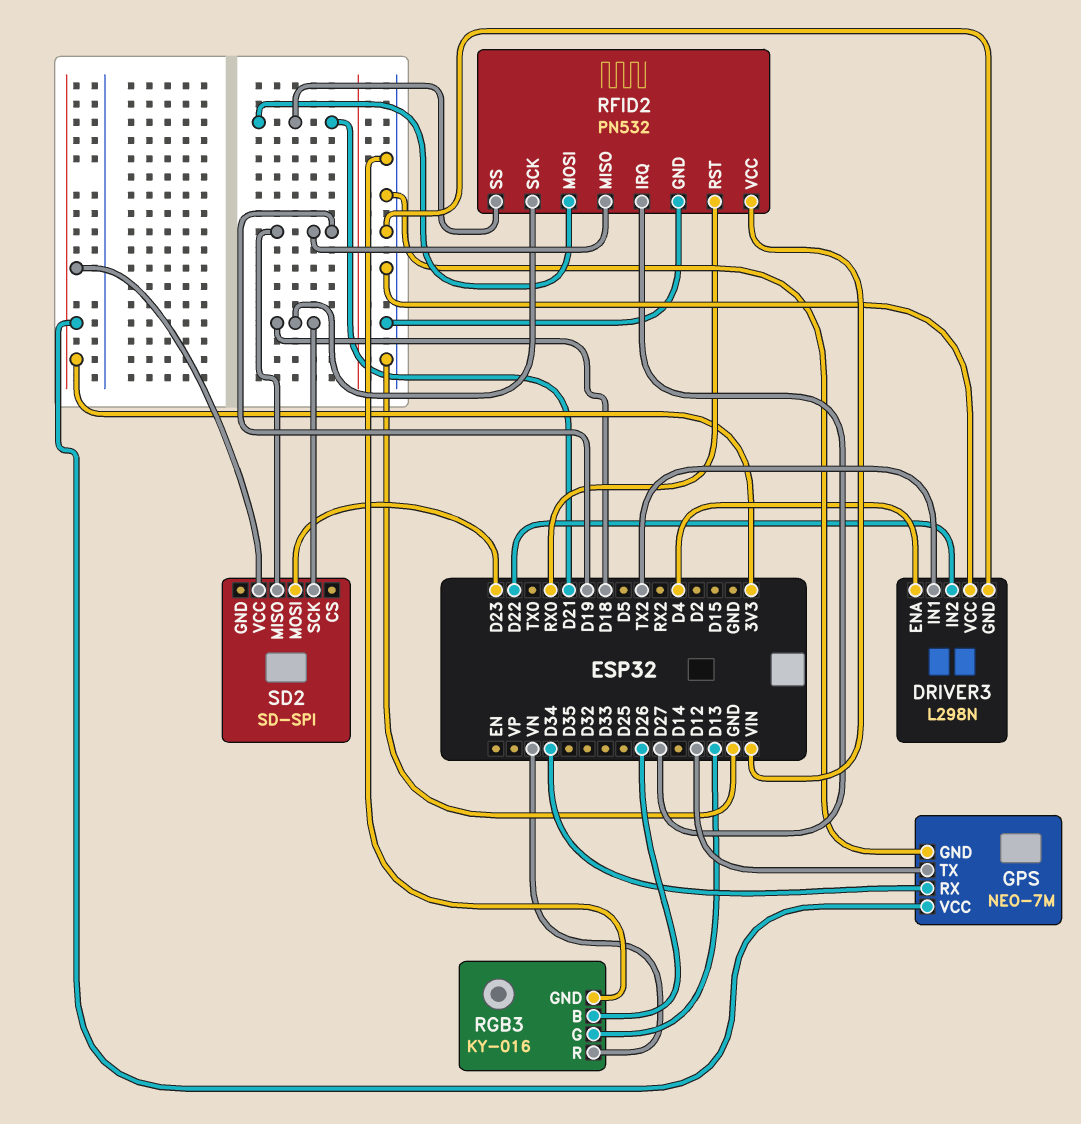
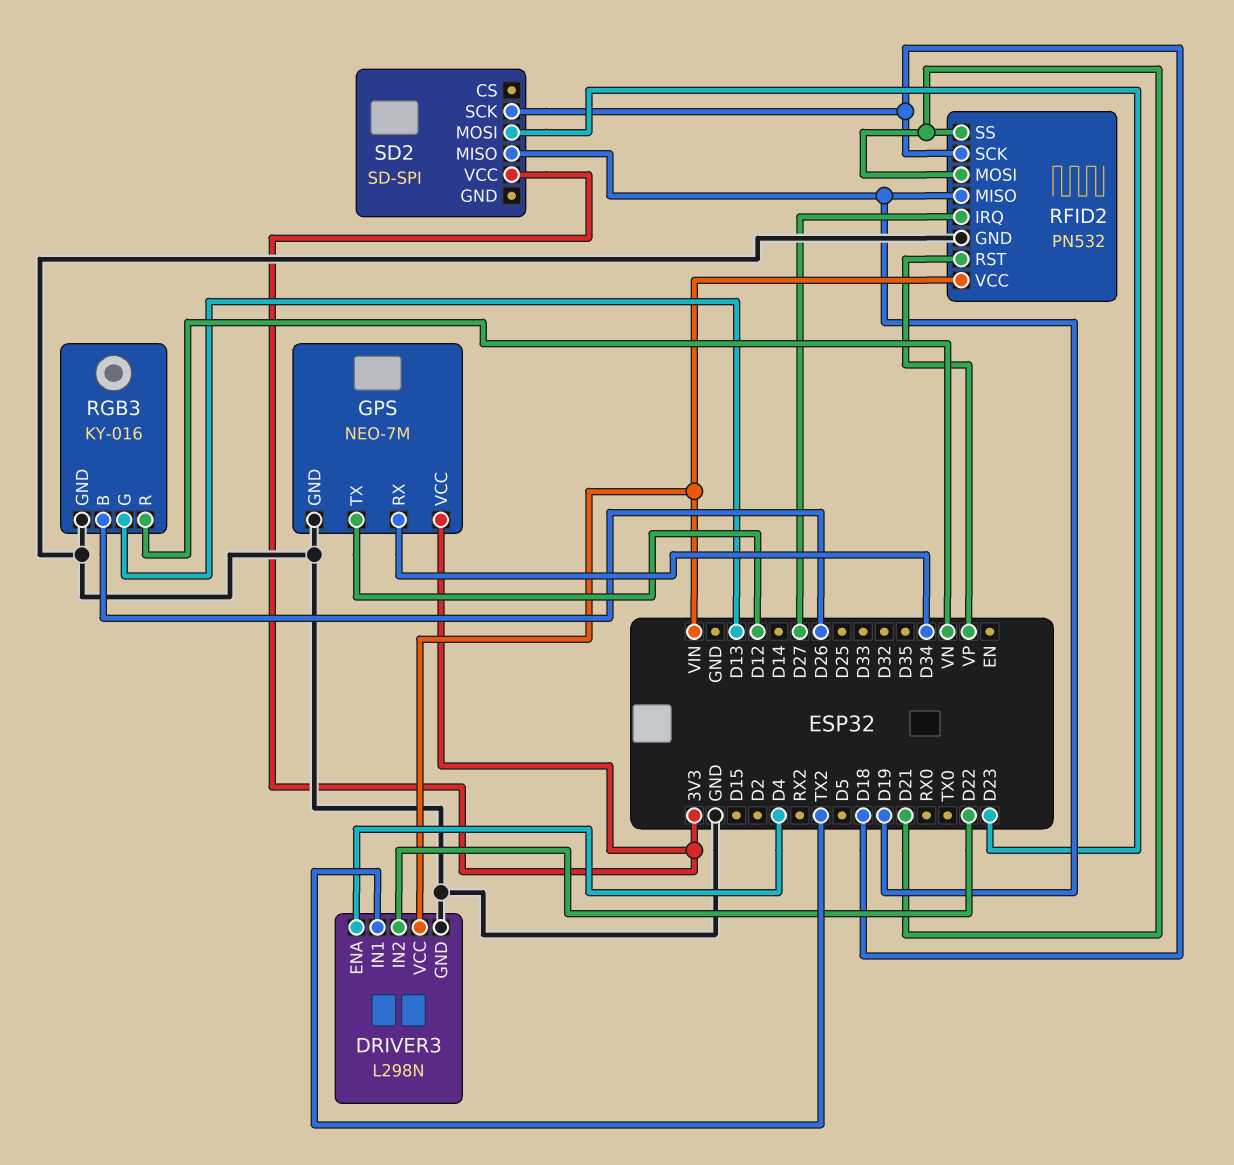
DRIVER3 pin VCC: GND -> VIN
RFID2 pin RST: RX0 -> VP

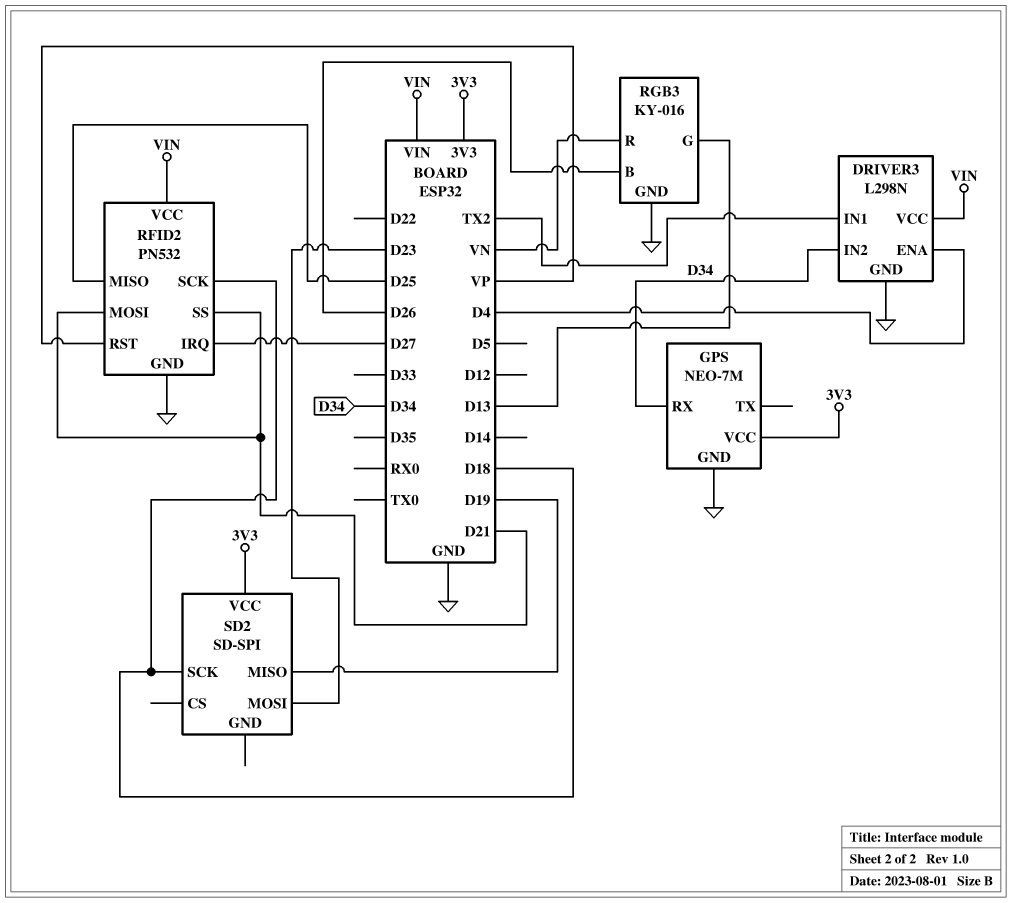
DRIVER3 pin IN2: D22 -> D34
GPS pin TX: D12 -> none
RFID2 pin MISO: D19 -> D25

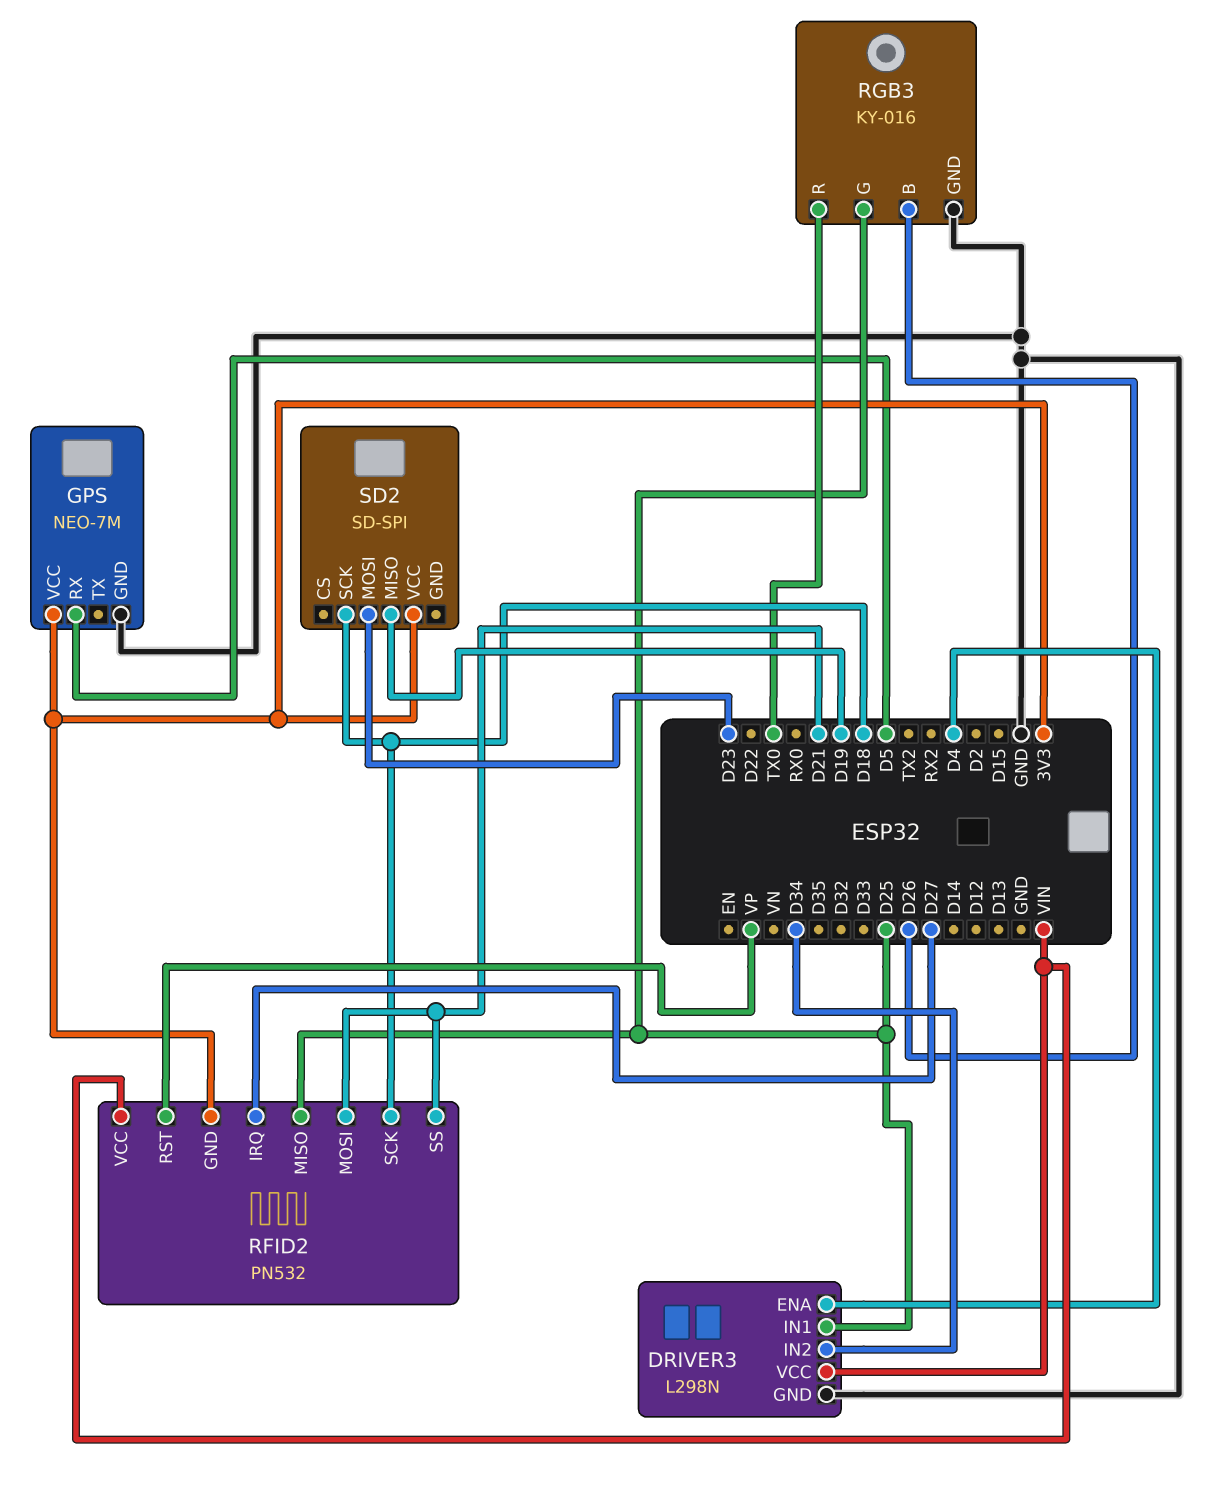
DRIVER3 pin IN1: TX2 -> D25
GPS pin RX: D34 -> D5
RFID2 pin GND: GND -> 3V3
RGB3 pin G: D13 -> D25
RGB3 pin R: VN -> TX0

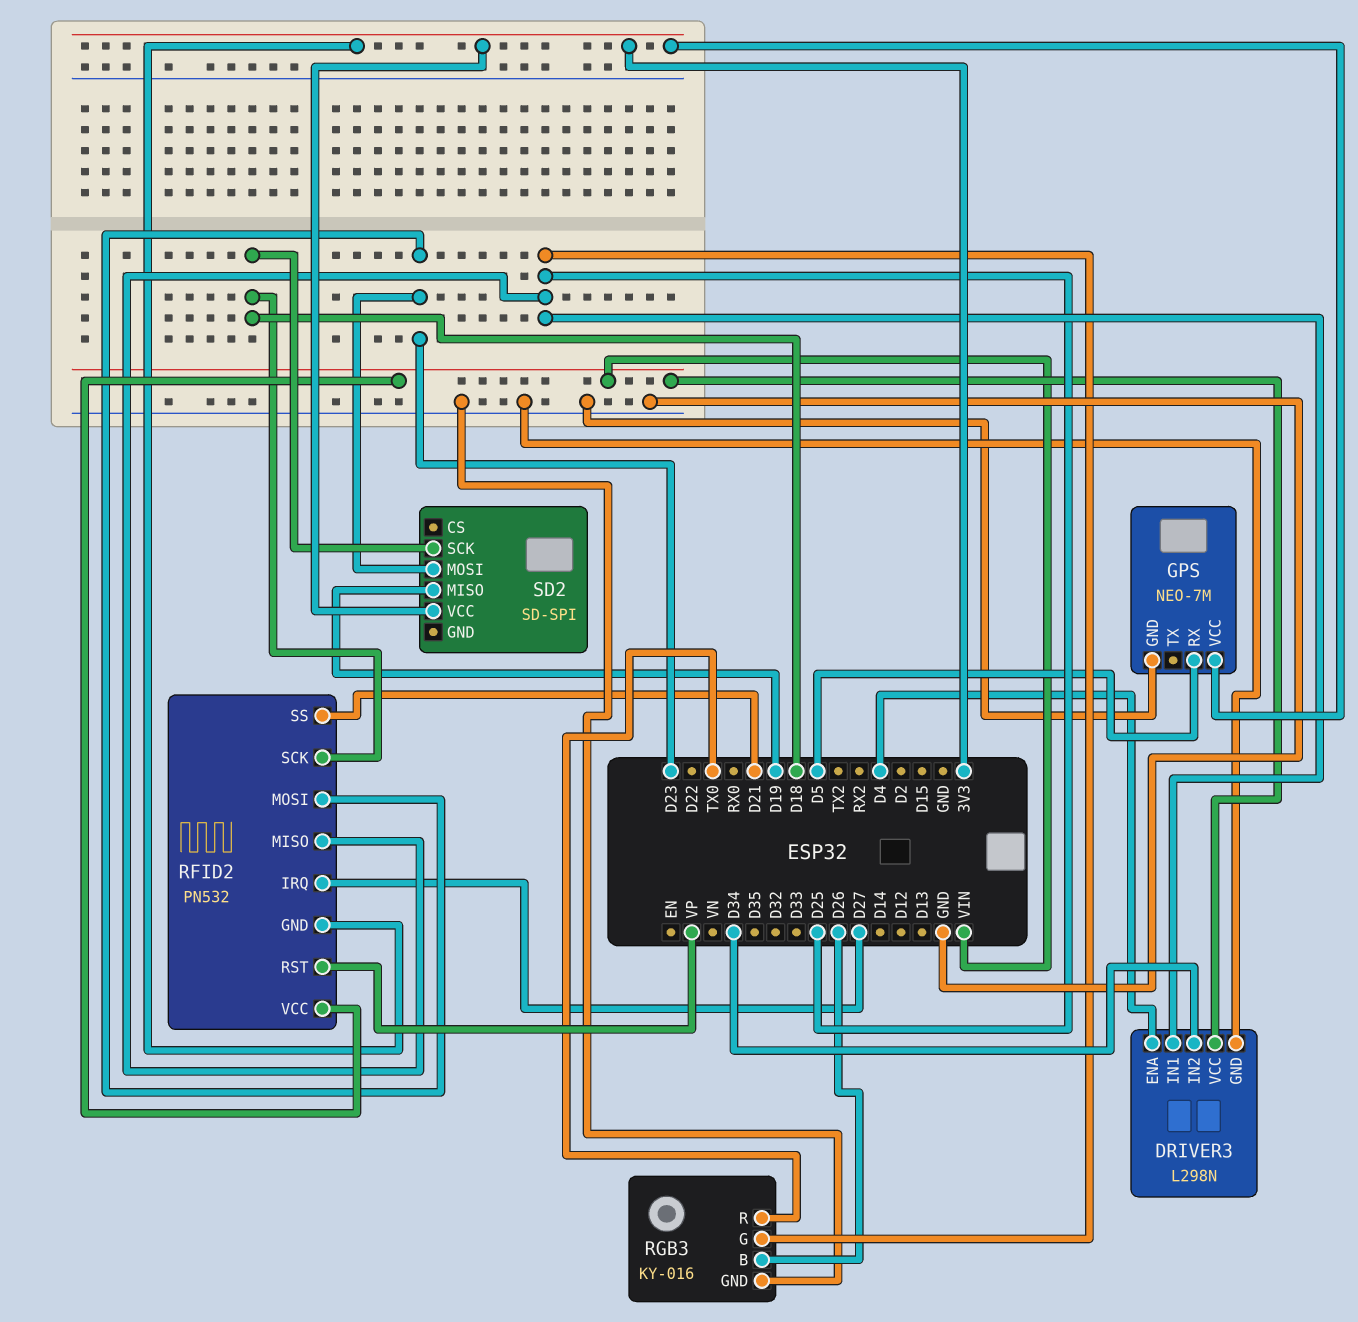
RFID2 pin MOSI: D21 -> D23

